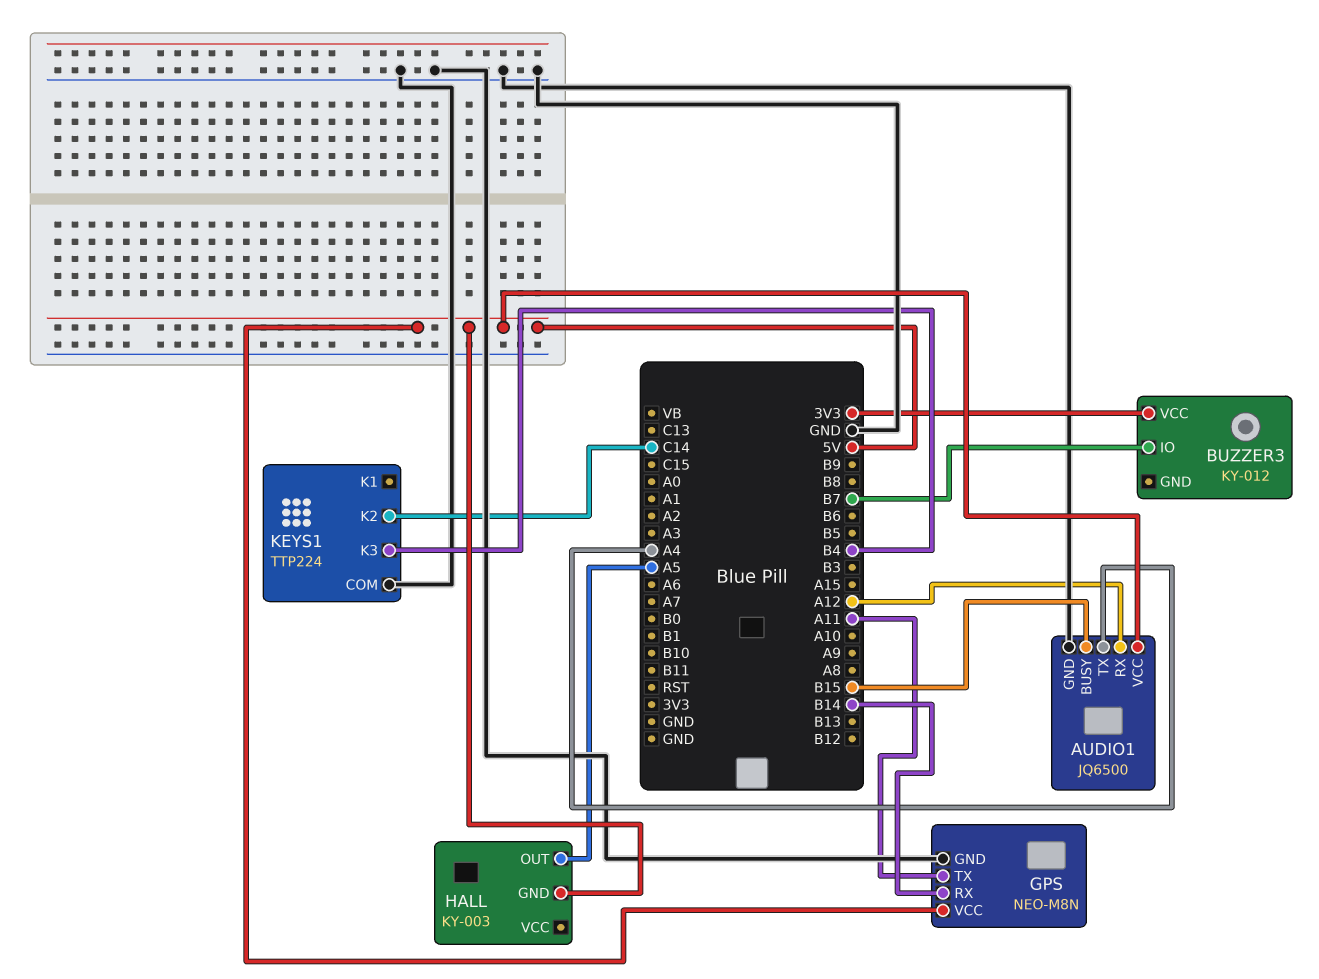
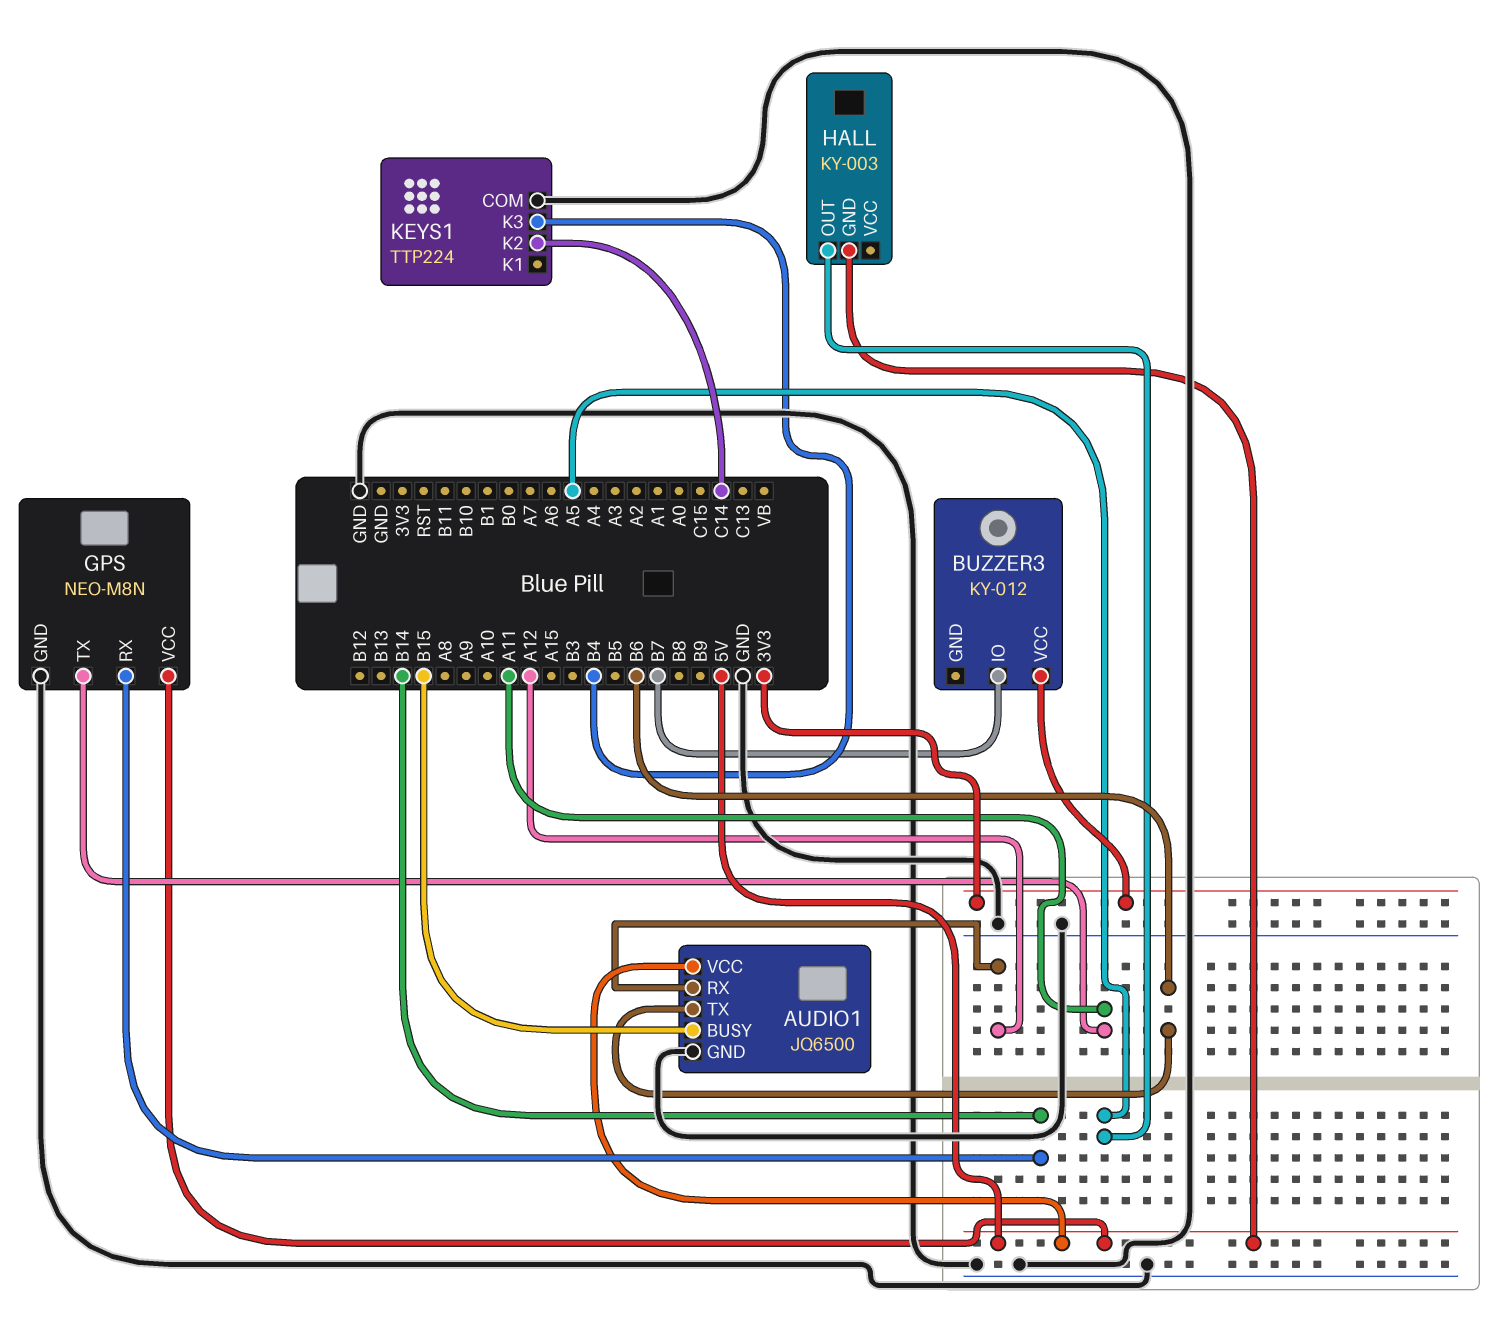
AUDIO1 pin TX: A4 -> B6

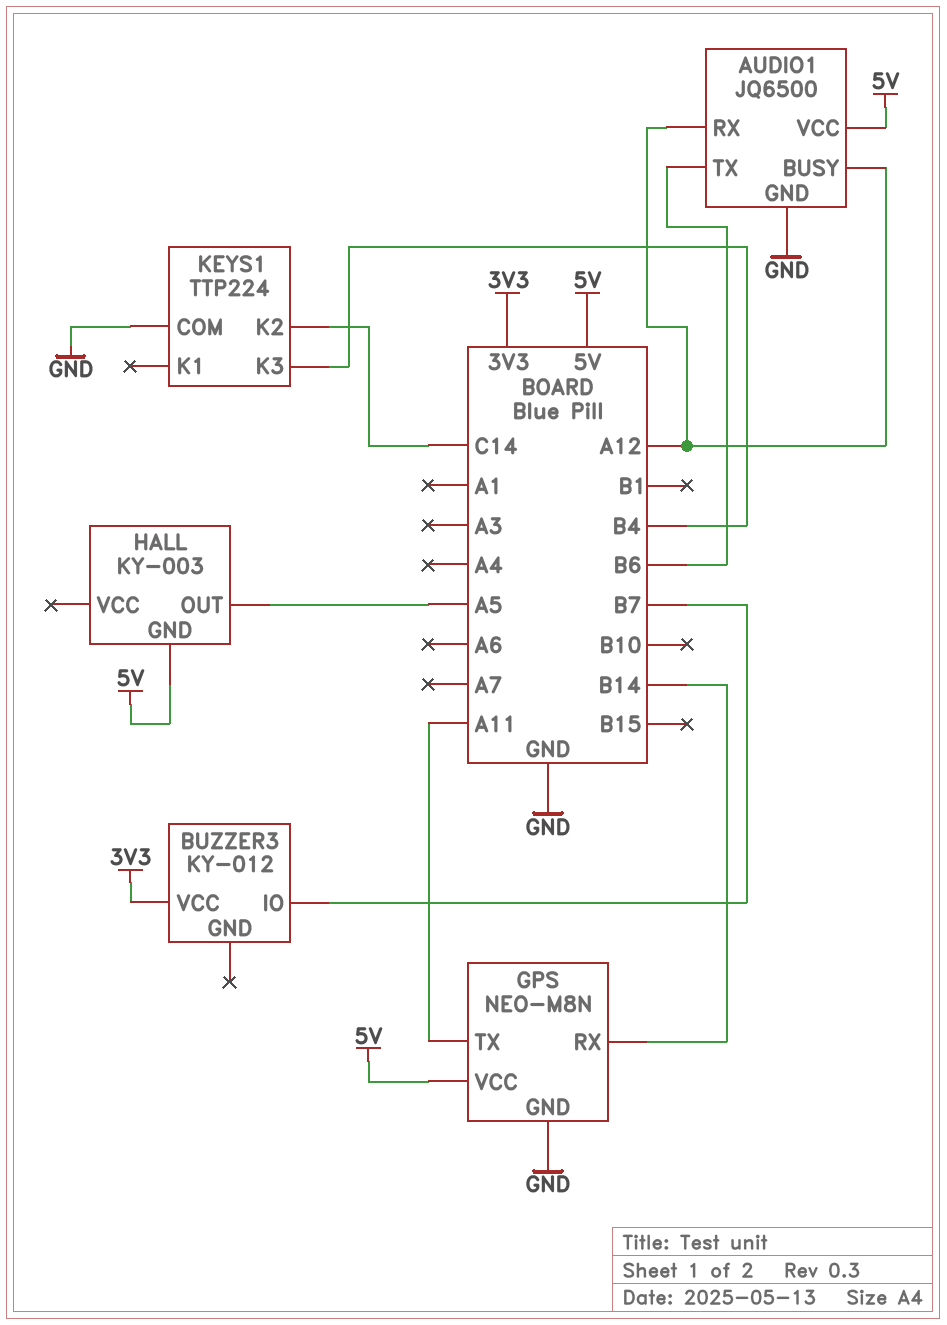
AUDIO1 pin BUSY: B15 -> A12

